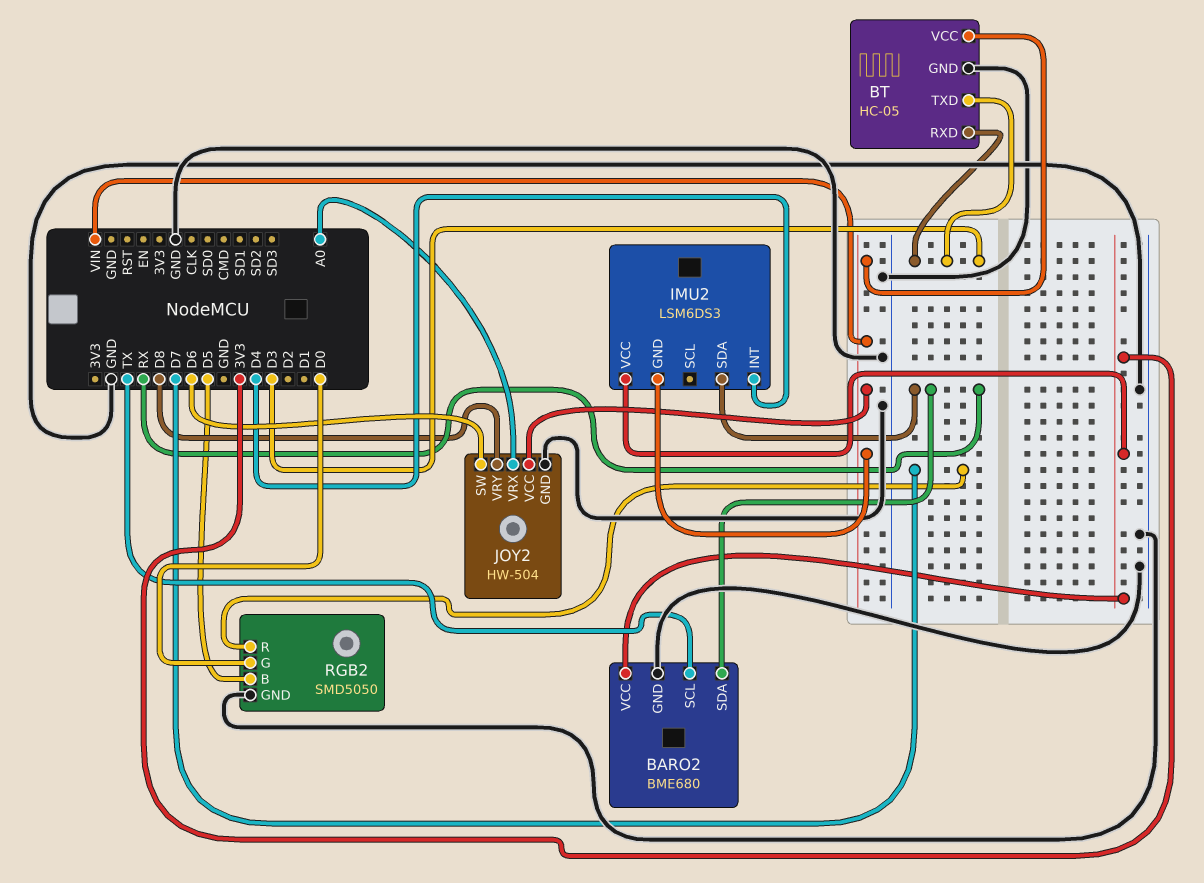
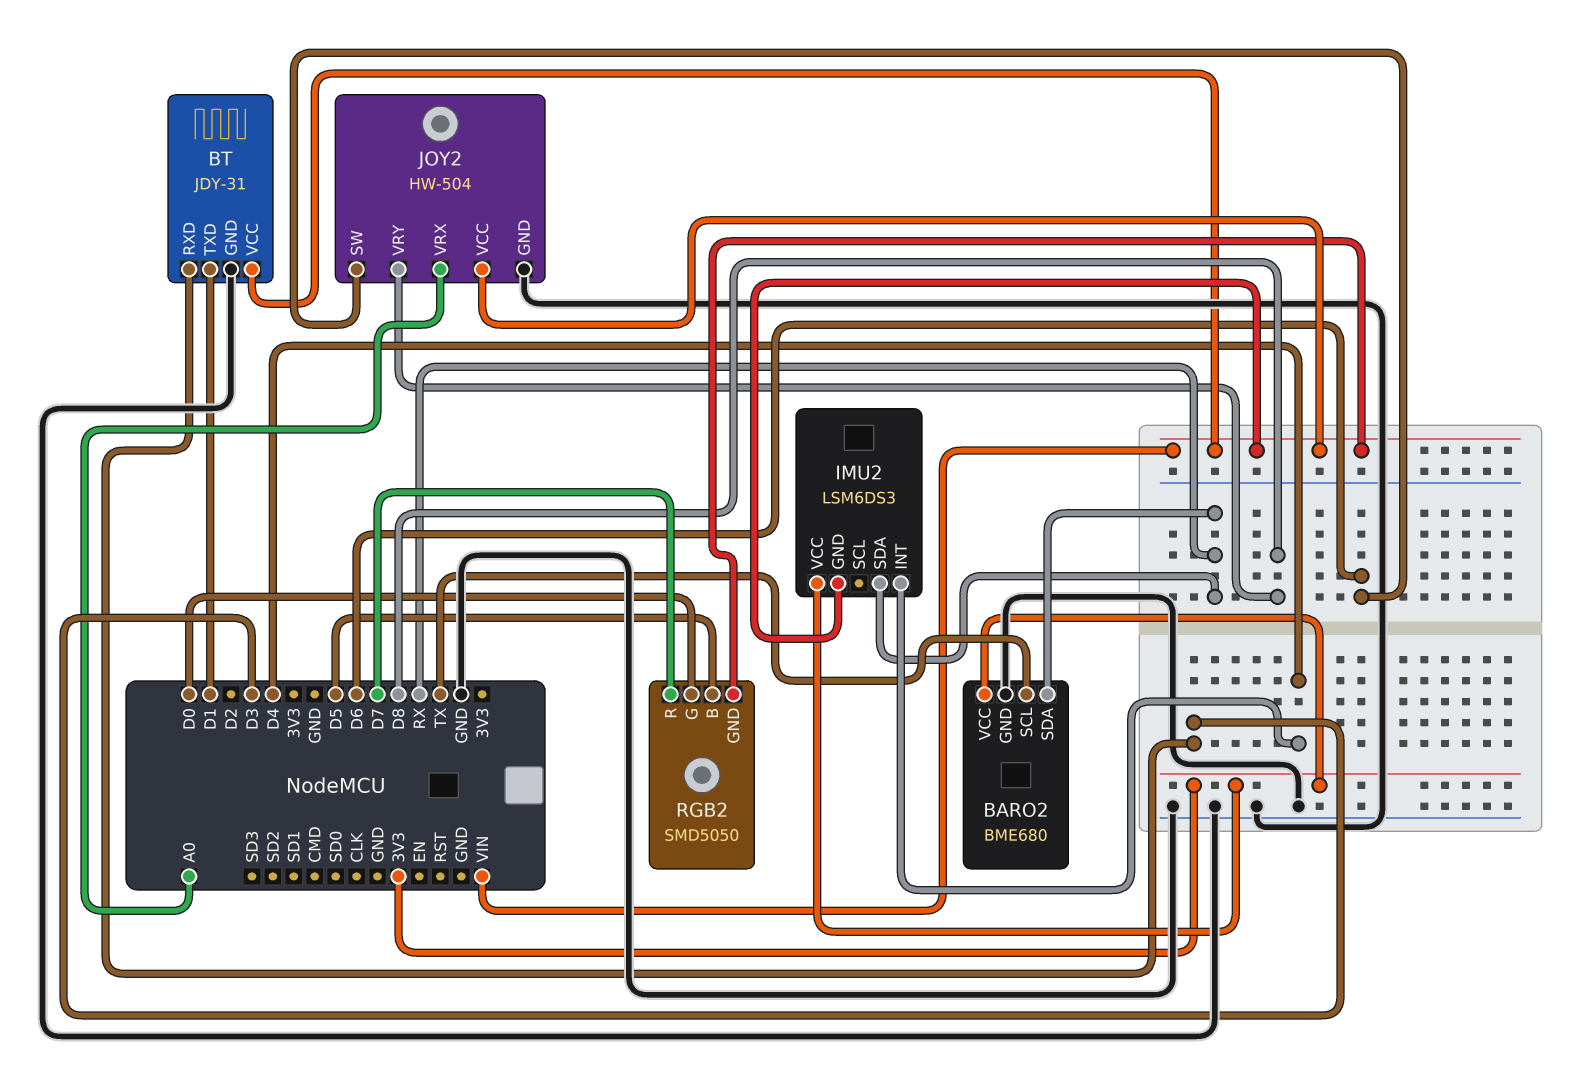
BT: HC-05 -> JDY-31
BT pin TXD: D3 -> D1
RGB2 pin GND: GND -> VIN

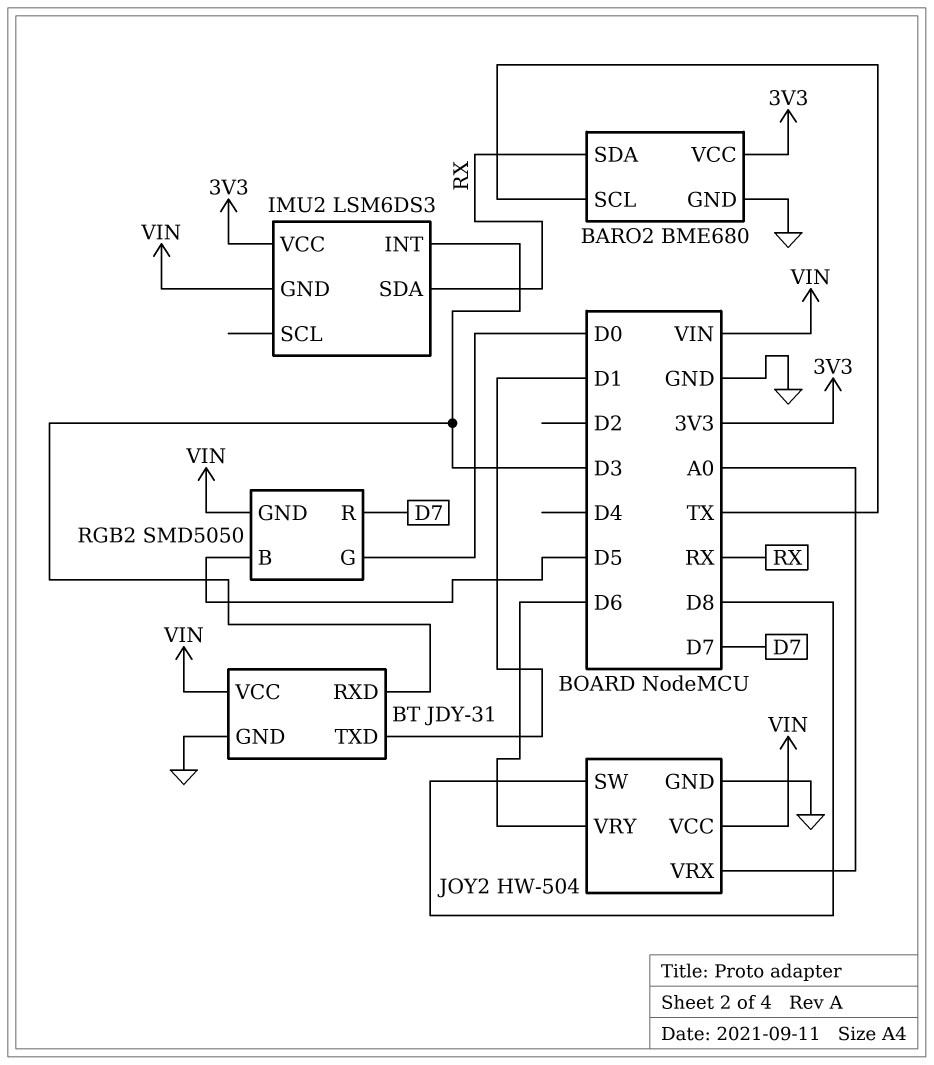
IMU2 pin INT: D4 -> D3
JOY2 pin SW: D6 -> D8
JOY2 pin VRY: D8 -> D6

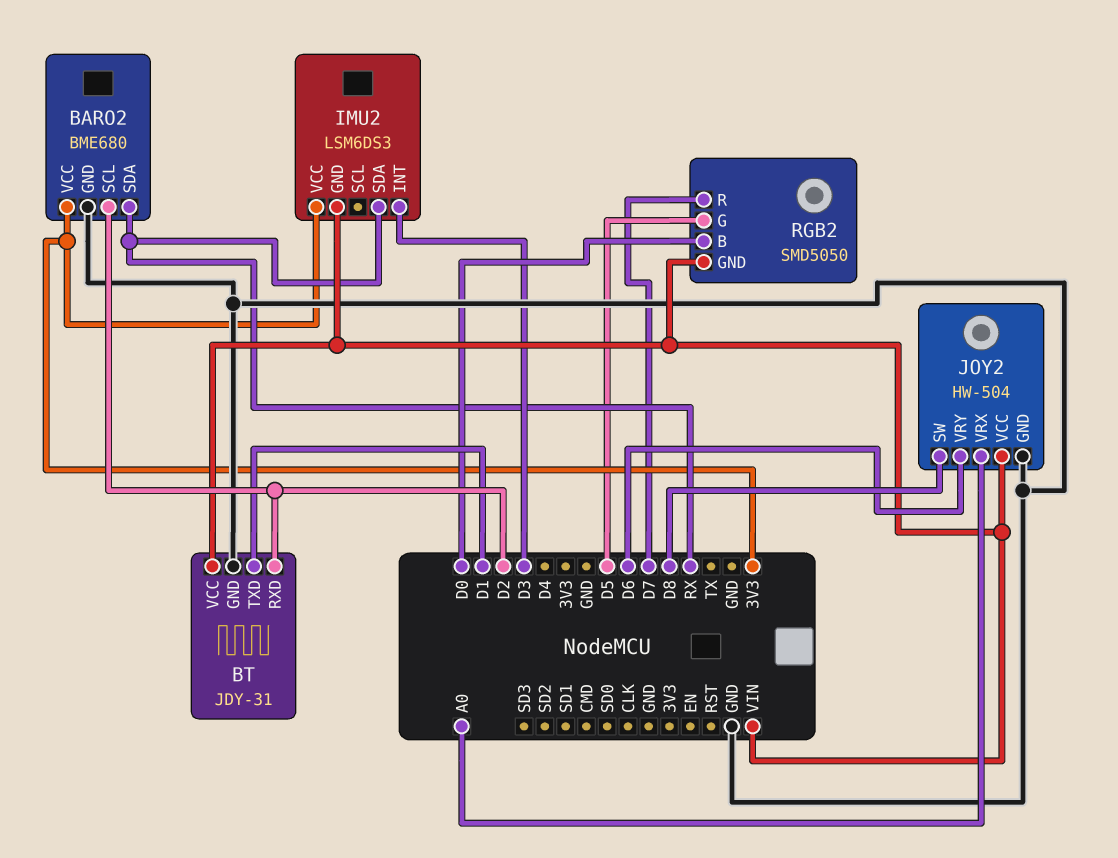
BARO2 pin SCL: TX -> D2
BT pin RXD: D3 -> D2
RGB2 pin B: D5 -> D0
RGB2 pin G: D0 -> D5

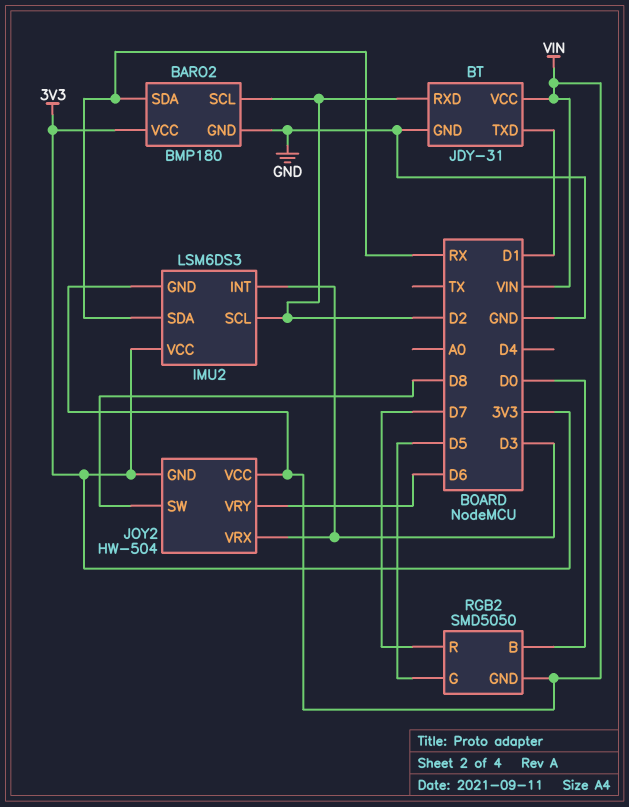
BARO2: BME680 -> BMP180
IMU2 pin SCL: none -> D2
JOY2 pin GND: GND -> 3V3
JOY2 pin VRX: A0 -> D3

